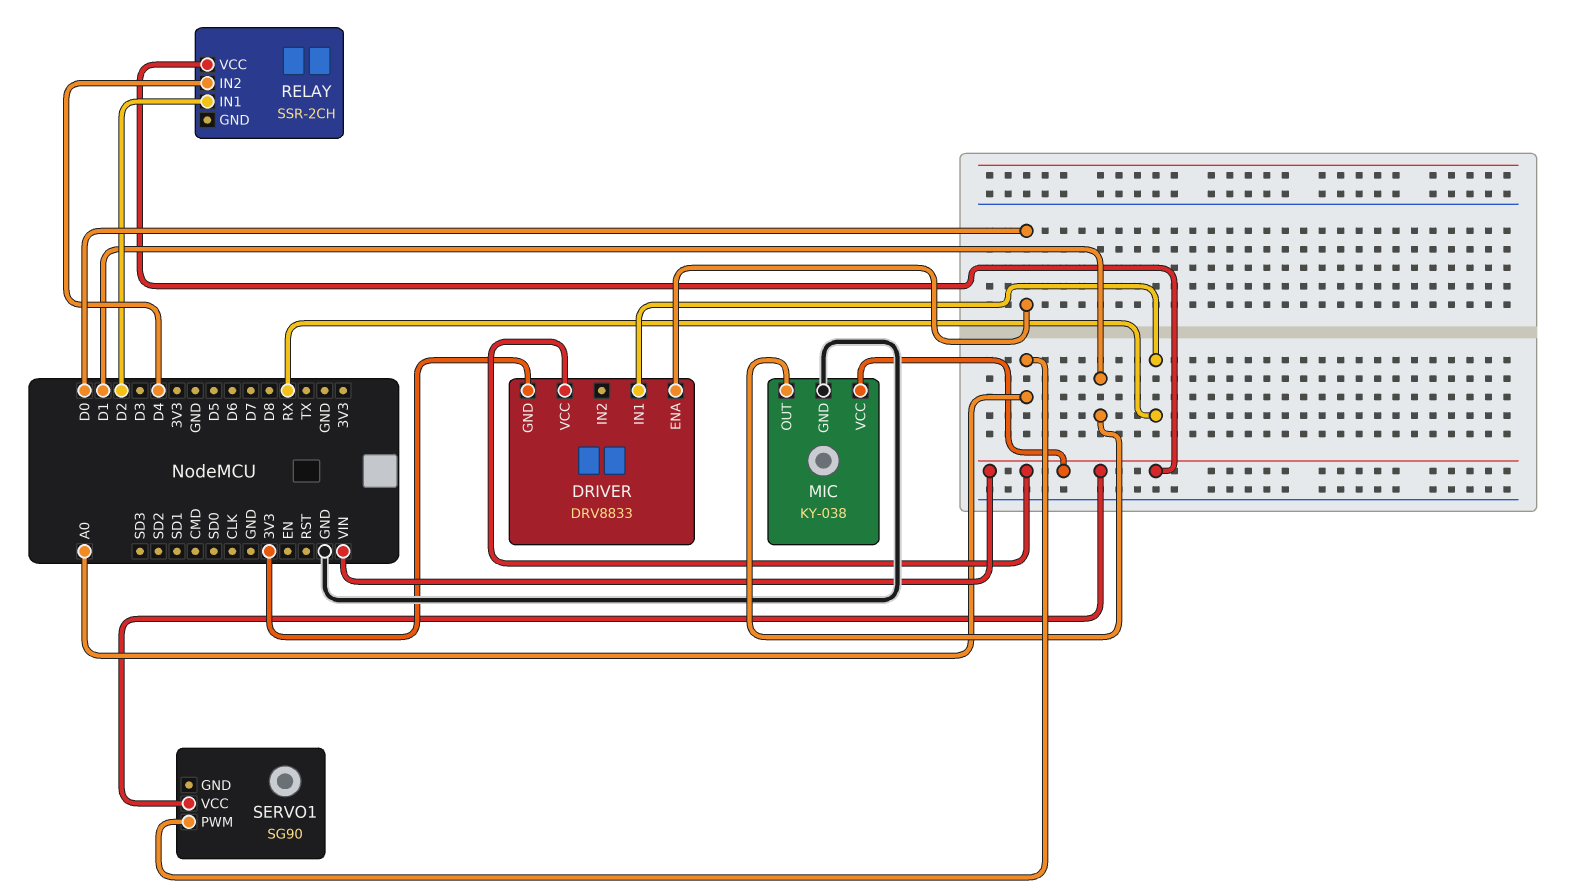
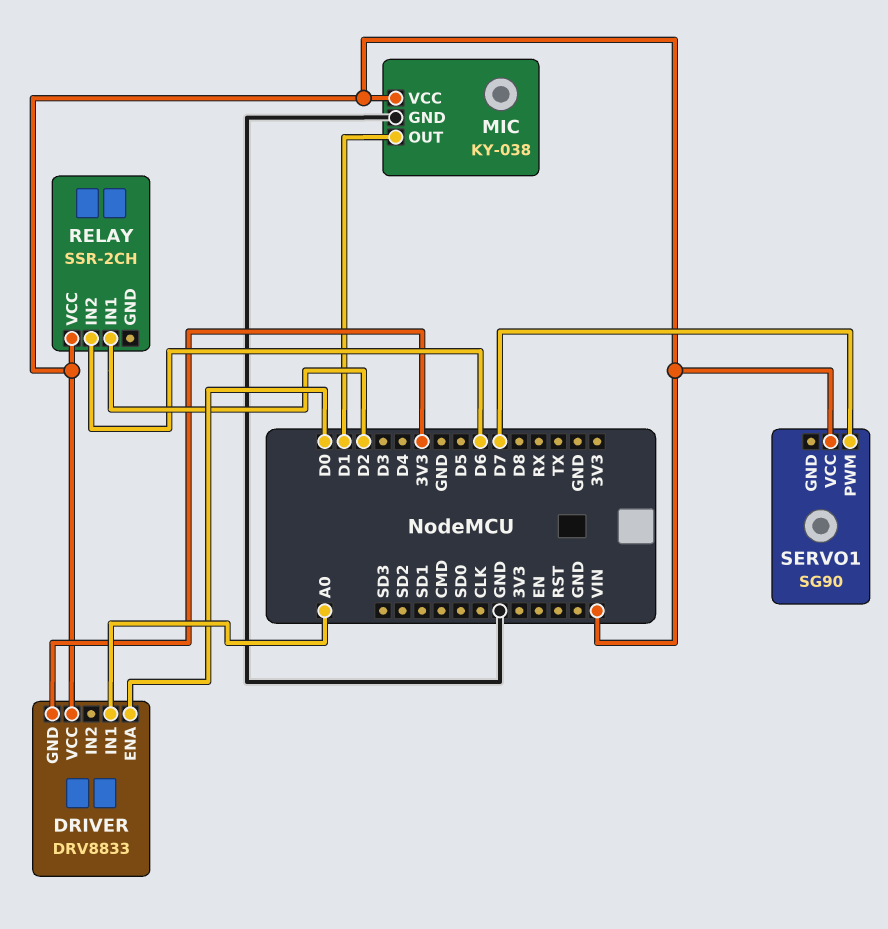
DRIVER pin IN1: RX -> A0
RELAY pin IN2: D4 -> D6
SERVO1 pin PWM: A0 -> D7

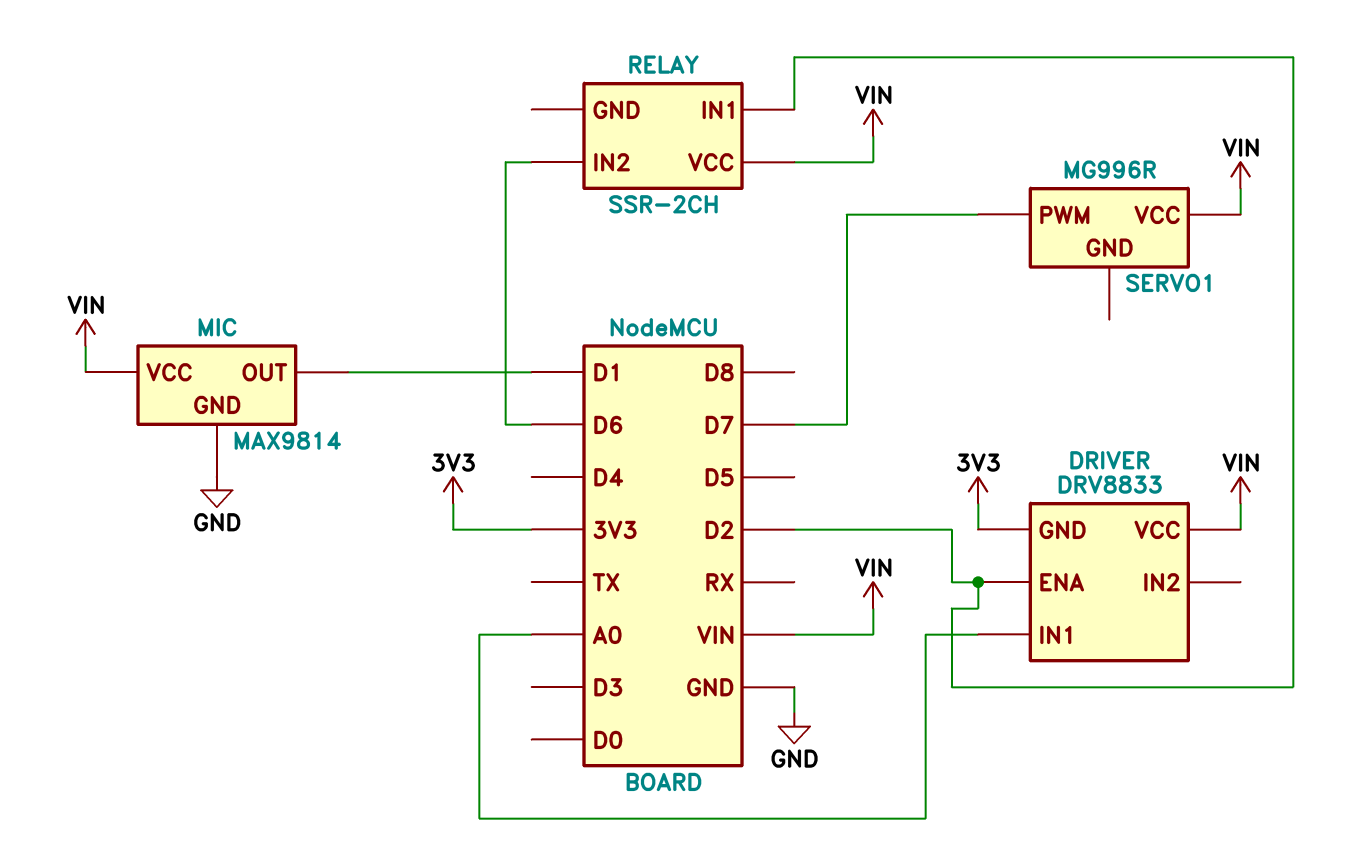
DRIVER pin ENA: D0 -> D2
MIC: KY-038 -> MAX9814
SERVO1: SG90 -> MG996R

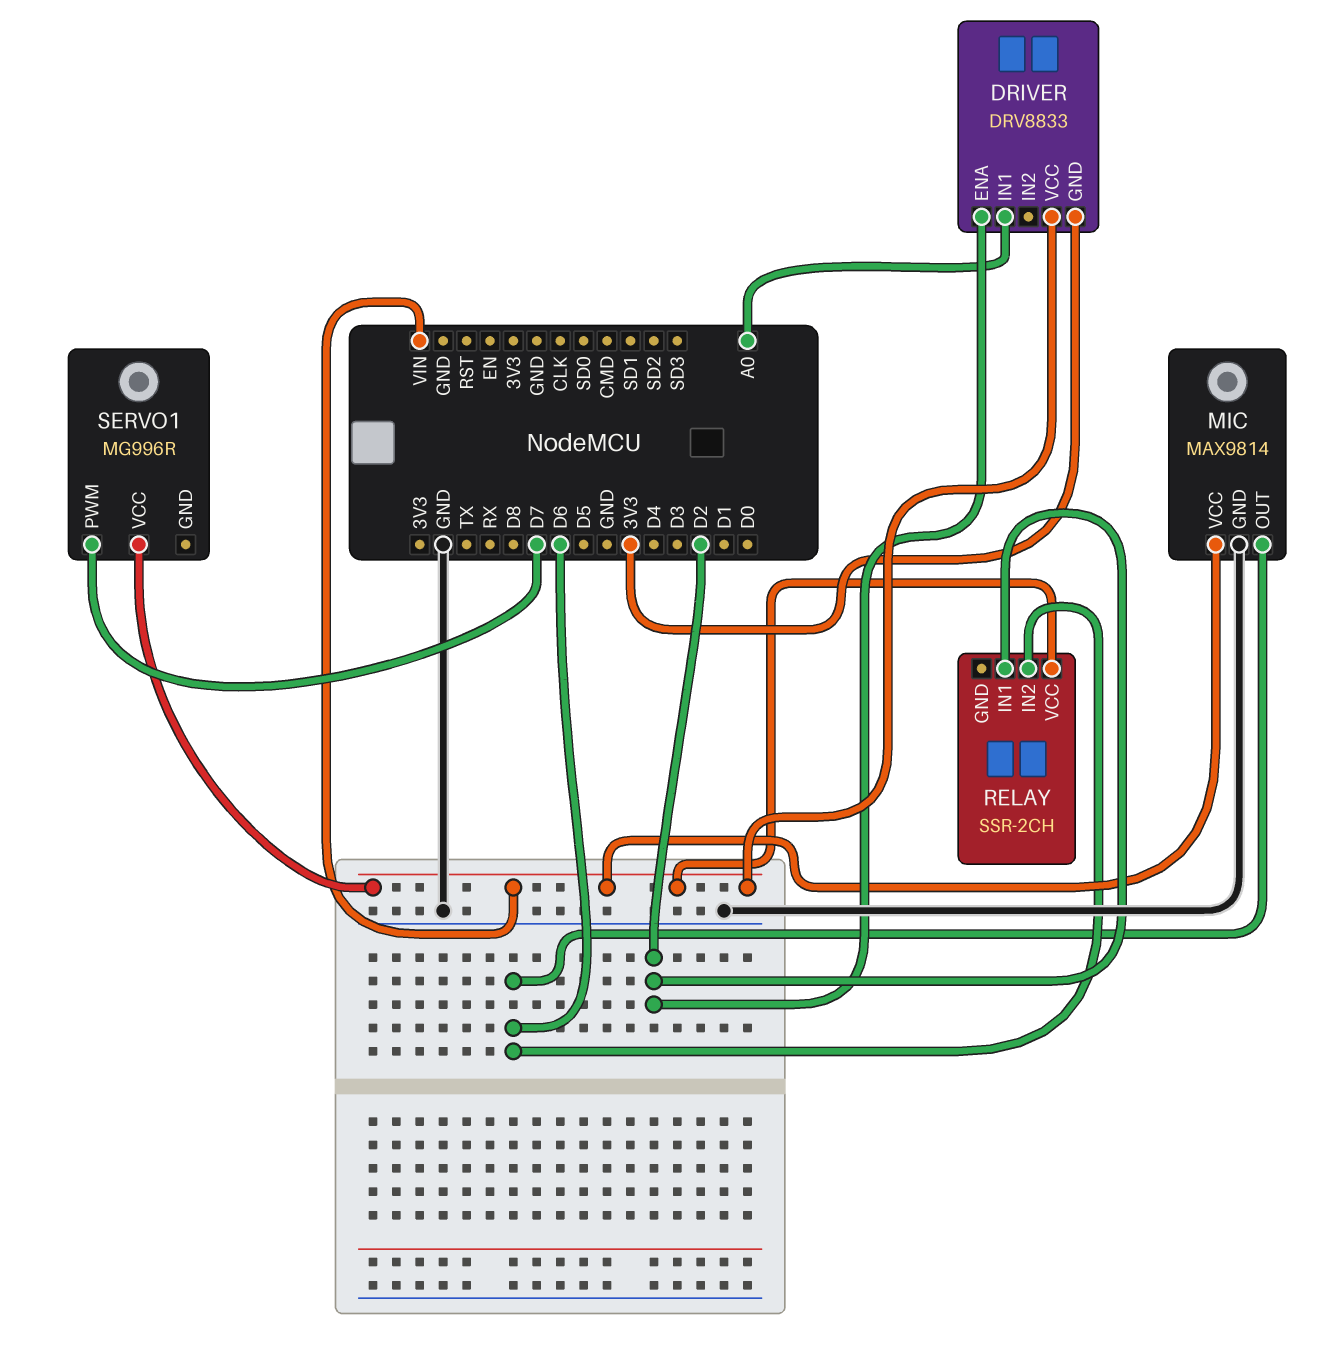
MIC pin OUT: D1 -> D6

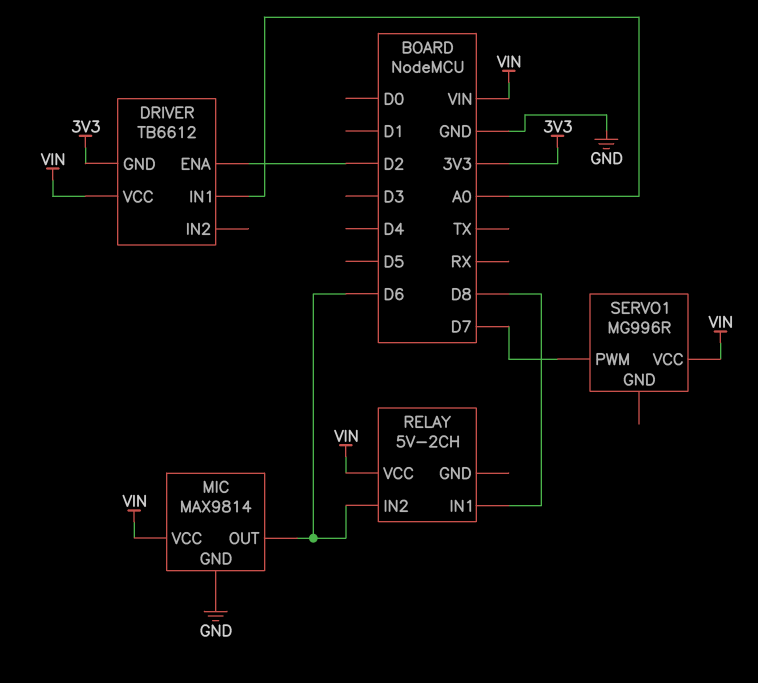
DRIVER: DRV8833 -> TB6612
RELAY: SSR-2CH -> 5V-2CH
RELAY pin IN1: D2 -> D8

